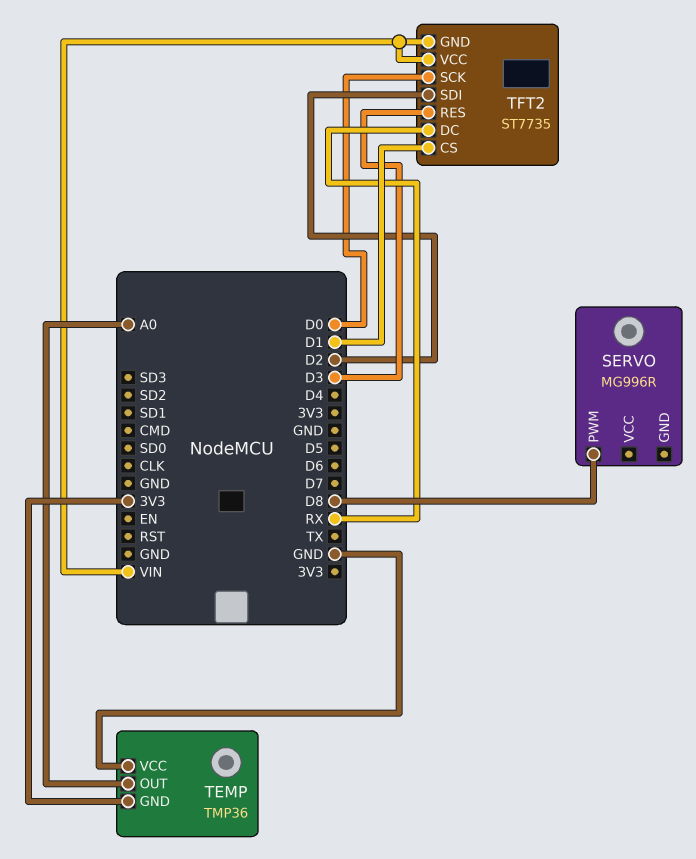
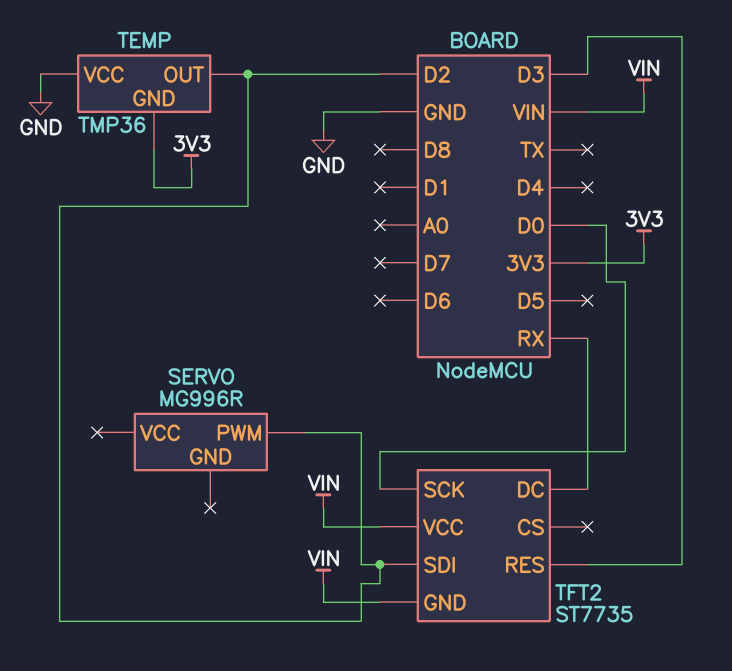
SERVO pin PWM: D8 -> D2
TEMP pin OUT: A0 -> D2
TFT2 pin CS: D1 -> none

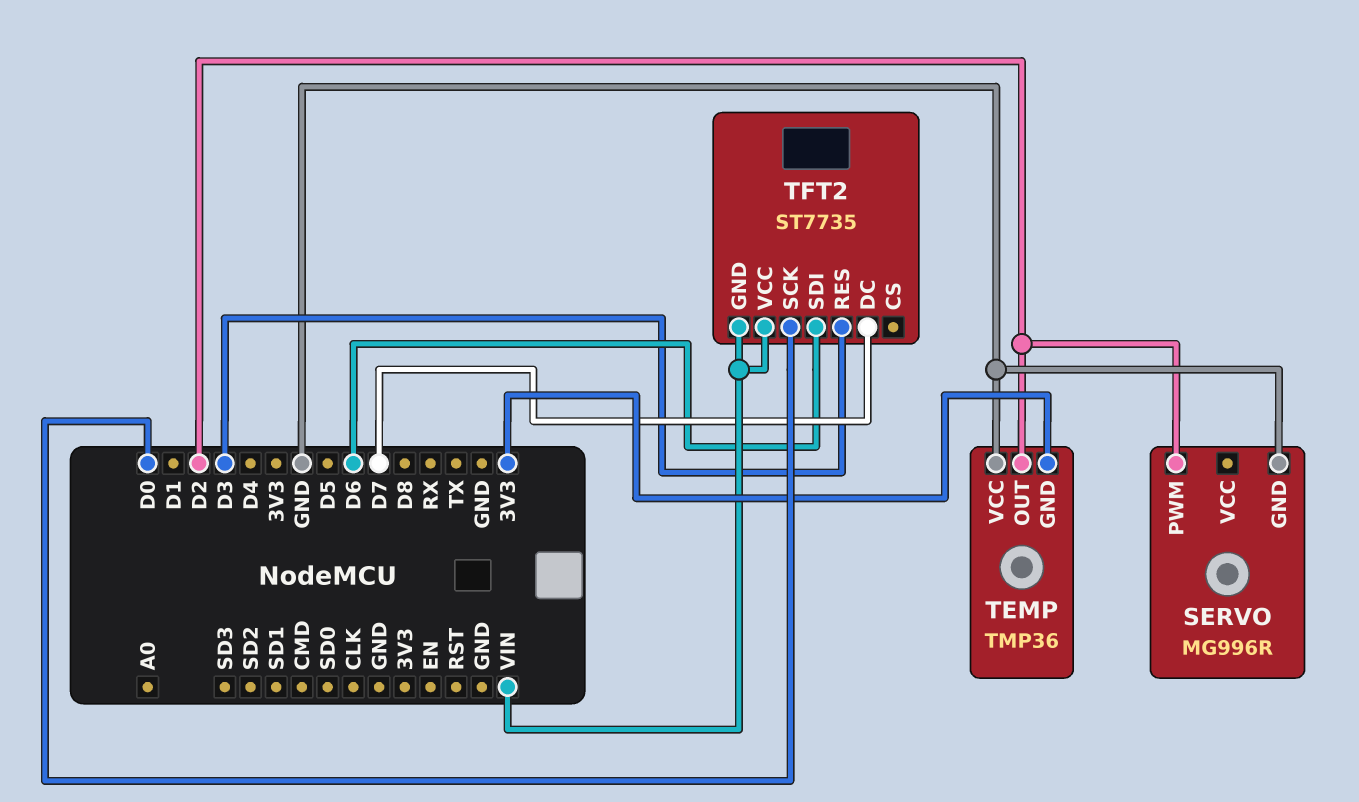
SERVO pin GND: none -> GND
TFT2 pin DC: RX -> D7
TFT2 pin SDI: D2 -> D6

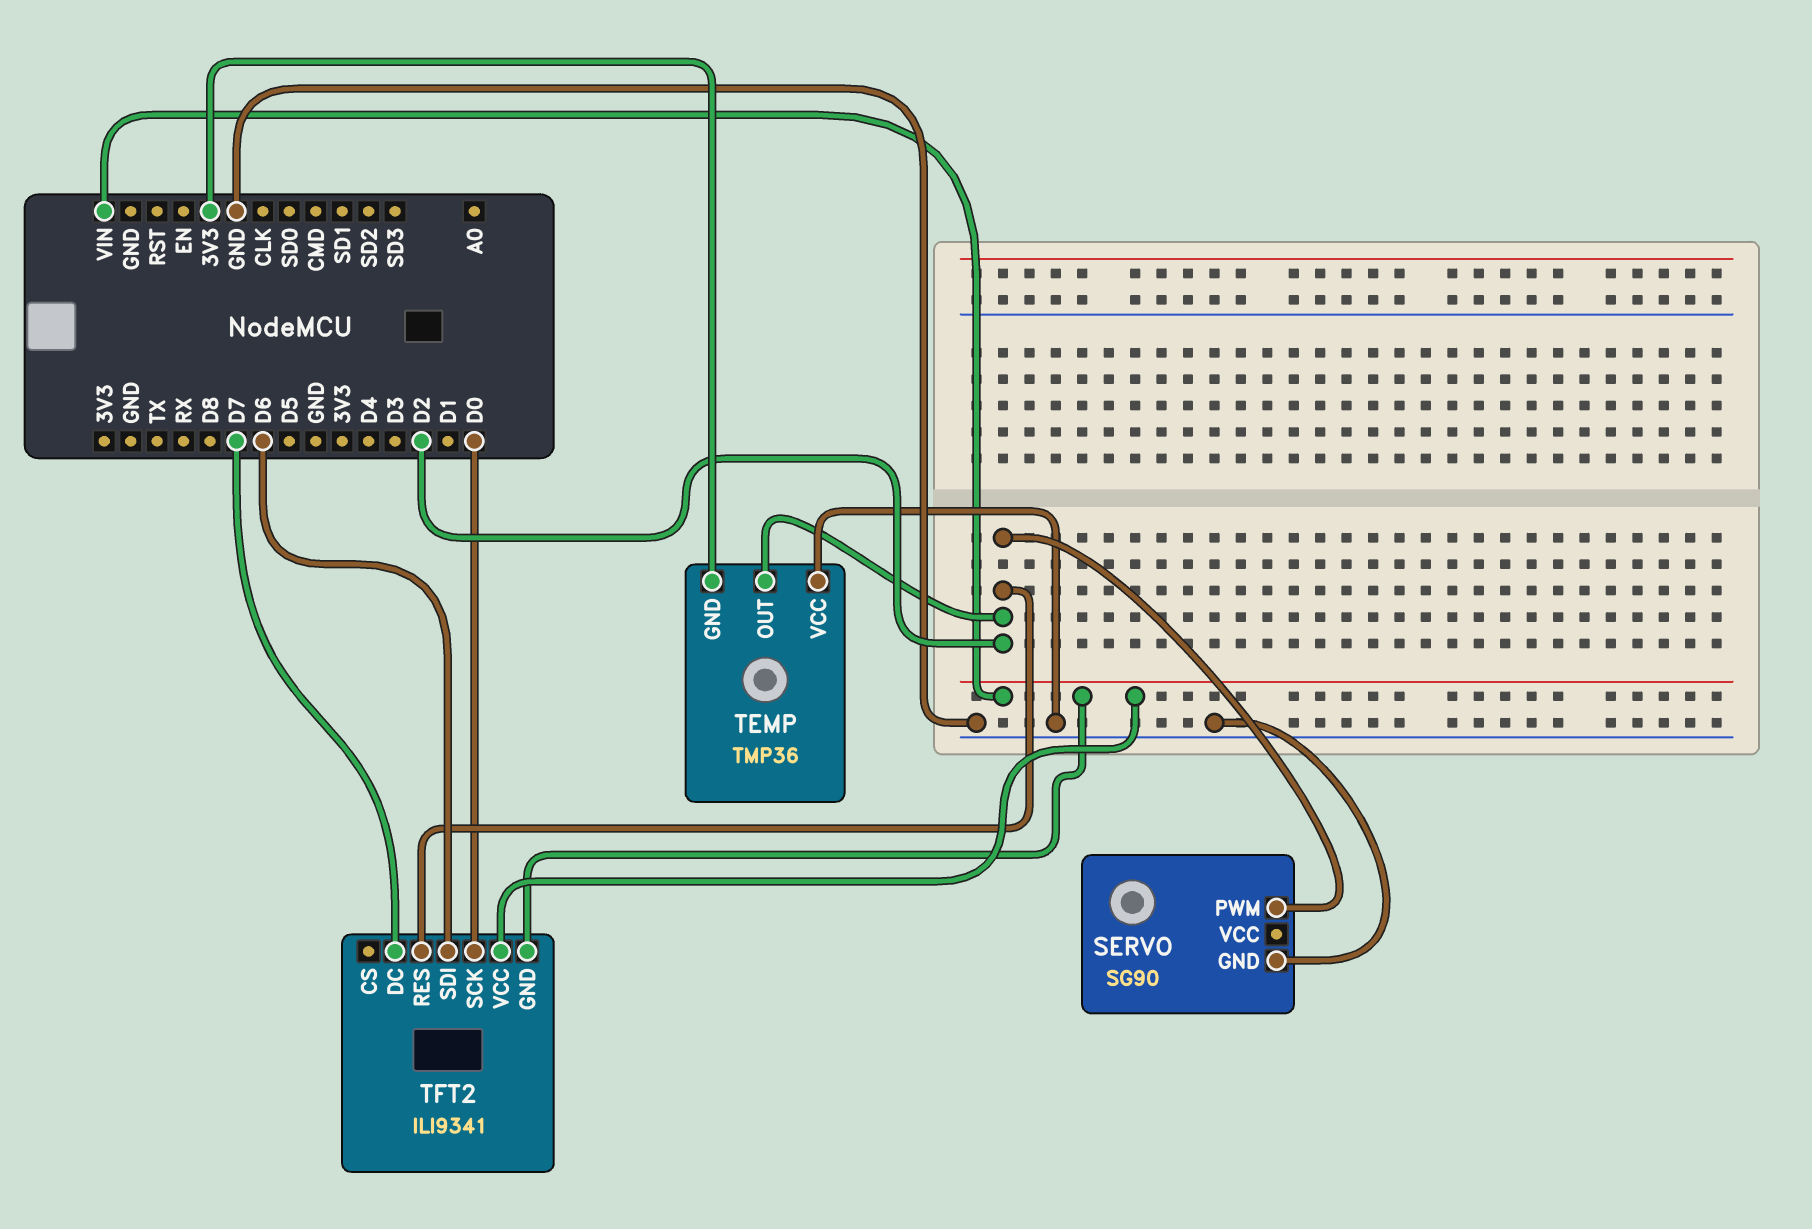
SERVO: MG996R -> SG90
TFT2: ST7735 -> ILI9341
TFT2 pin RES: D3 -> D2

